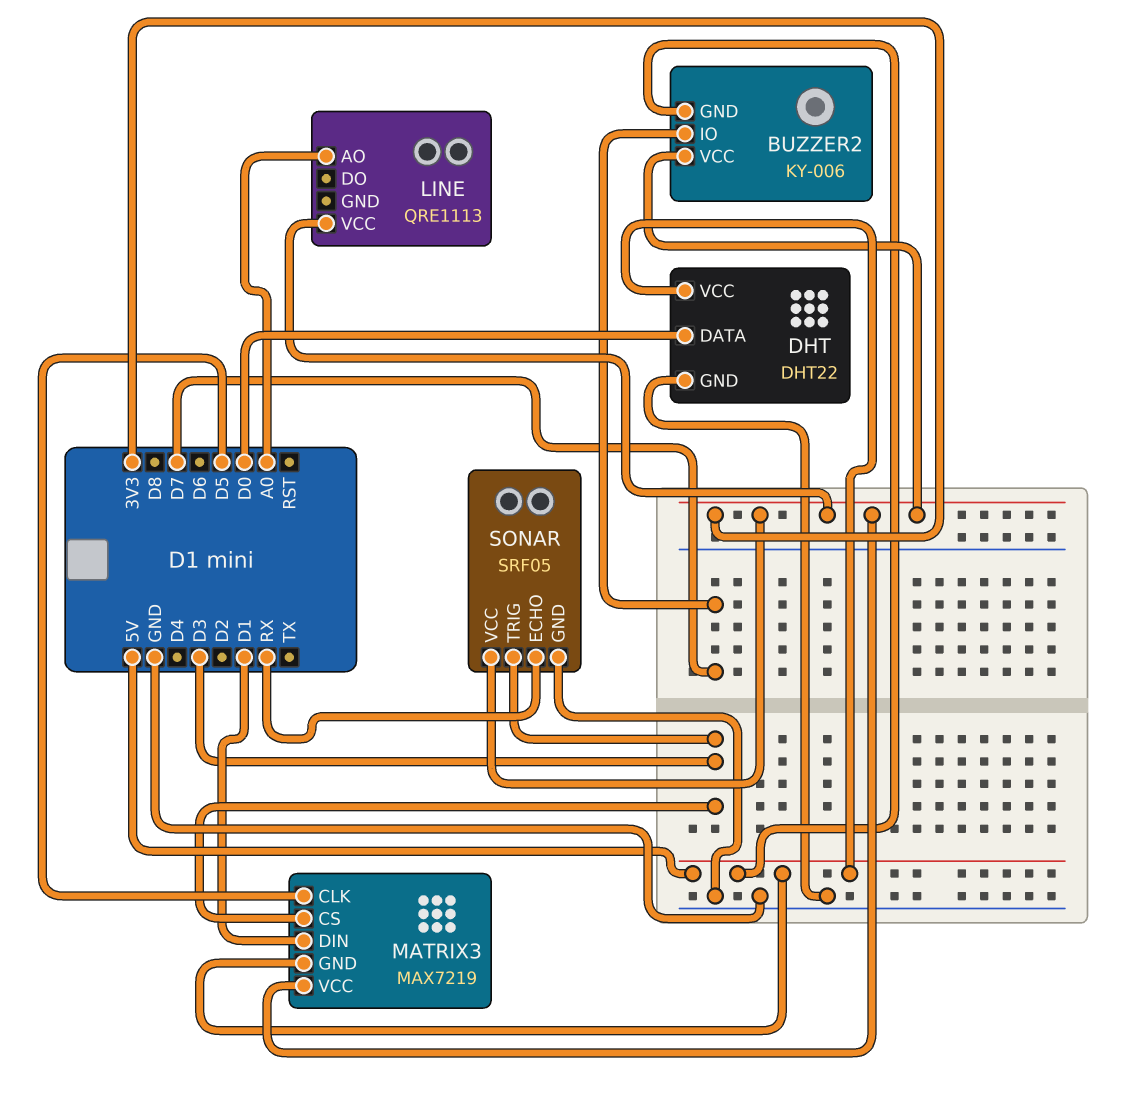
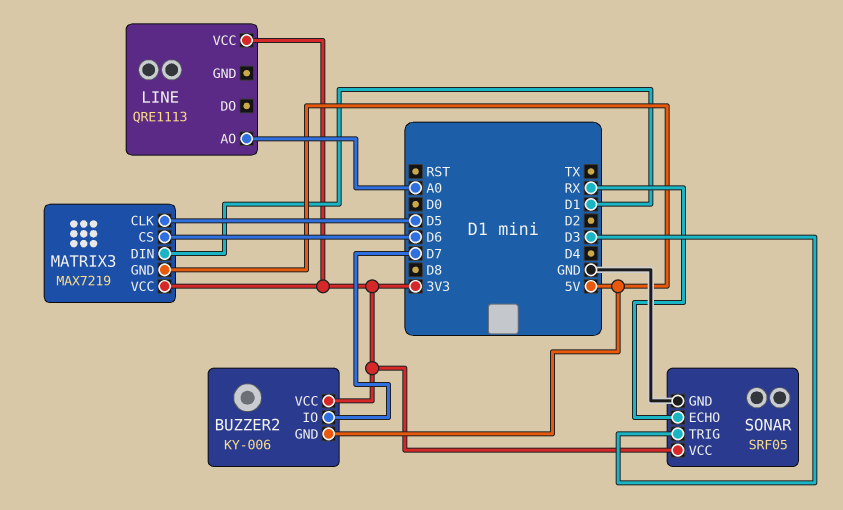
DHT: DHT22 -> none
DHT pin DATA: D0 -> none
DHT pin GND: GND -> none
DHT pin VCC: 5V -> none
MATRIX3 pin CS: D3 -> D6

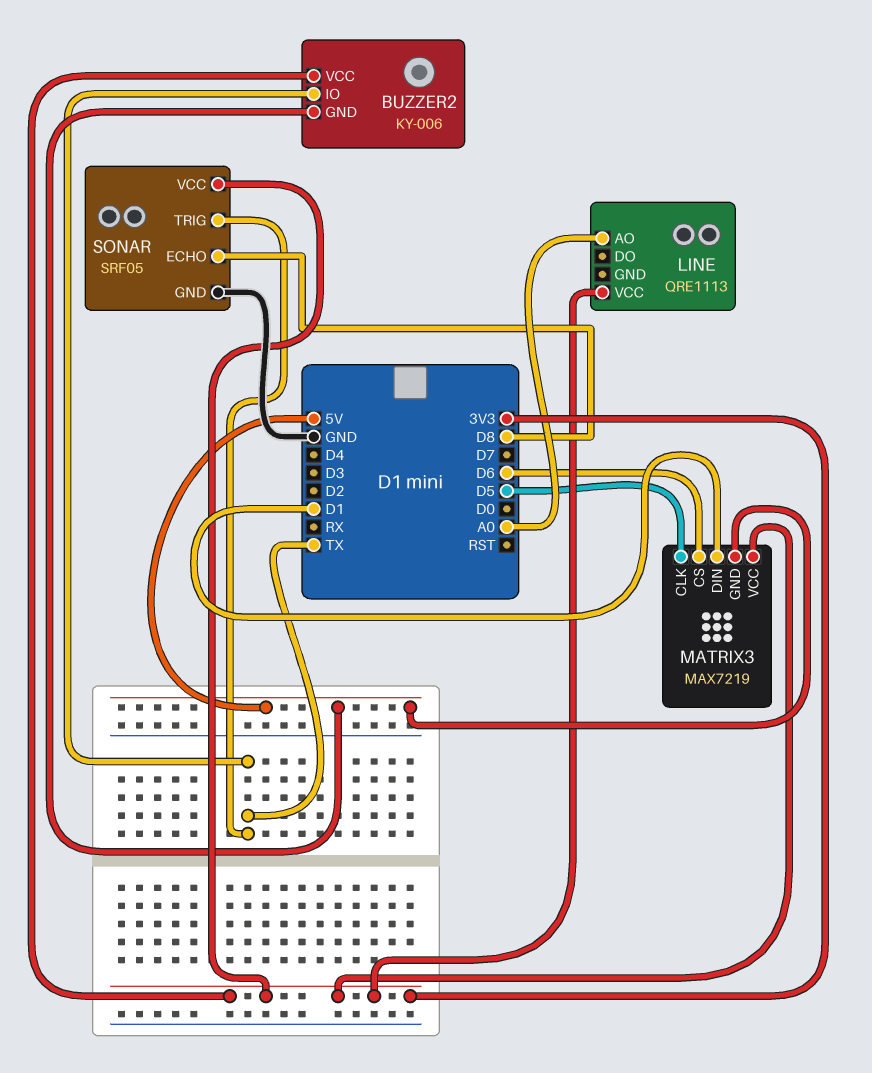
BUZZER2 pin IO: D7 -> TX
SONAR pin ECHO: RX -> D8
SONAR pin TRIG: D3 -> TX

